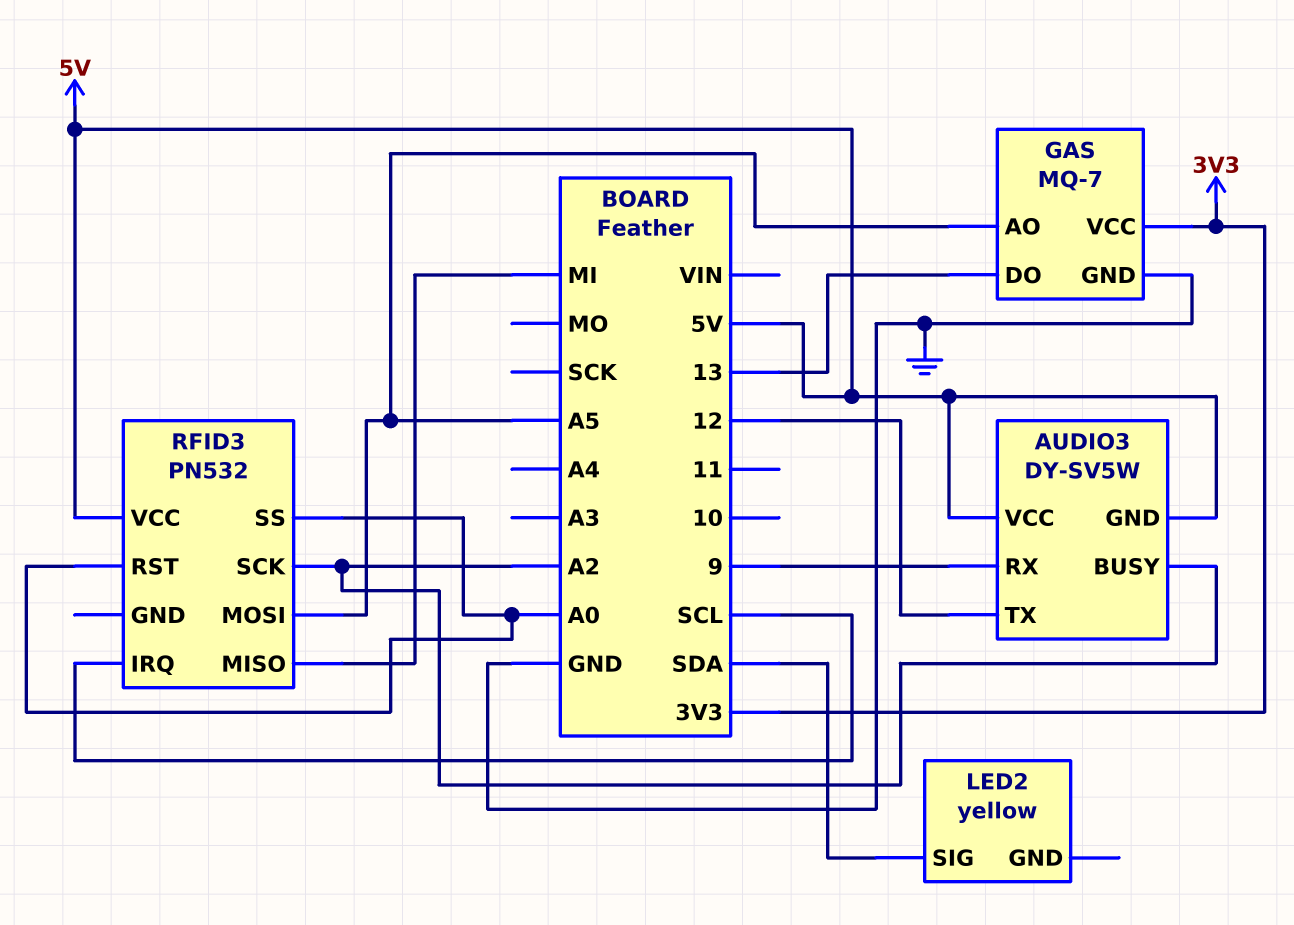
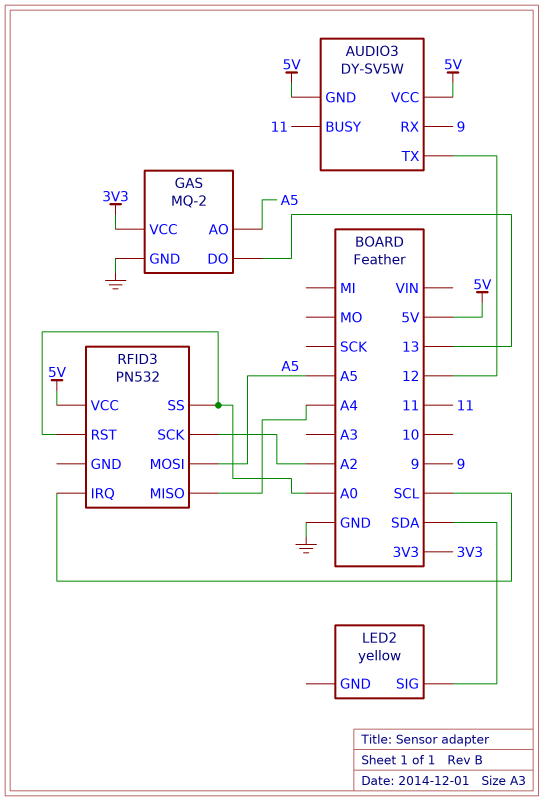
AUDIO3 pin BUSY: A2 -> 11
GAS: MQ-7 -> MQ-2
RFID3 pin MISO: MI -> A4

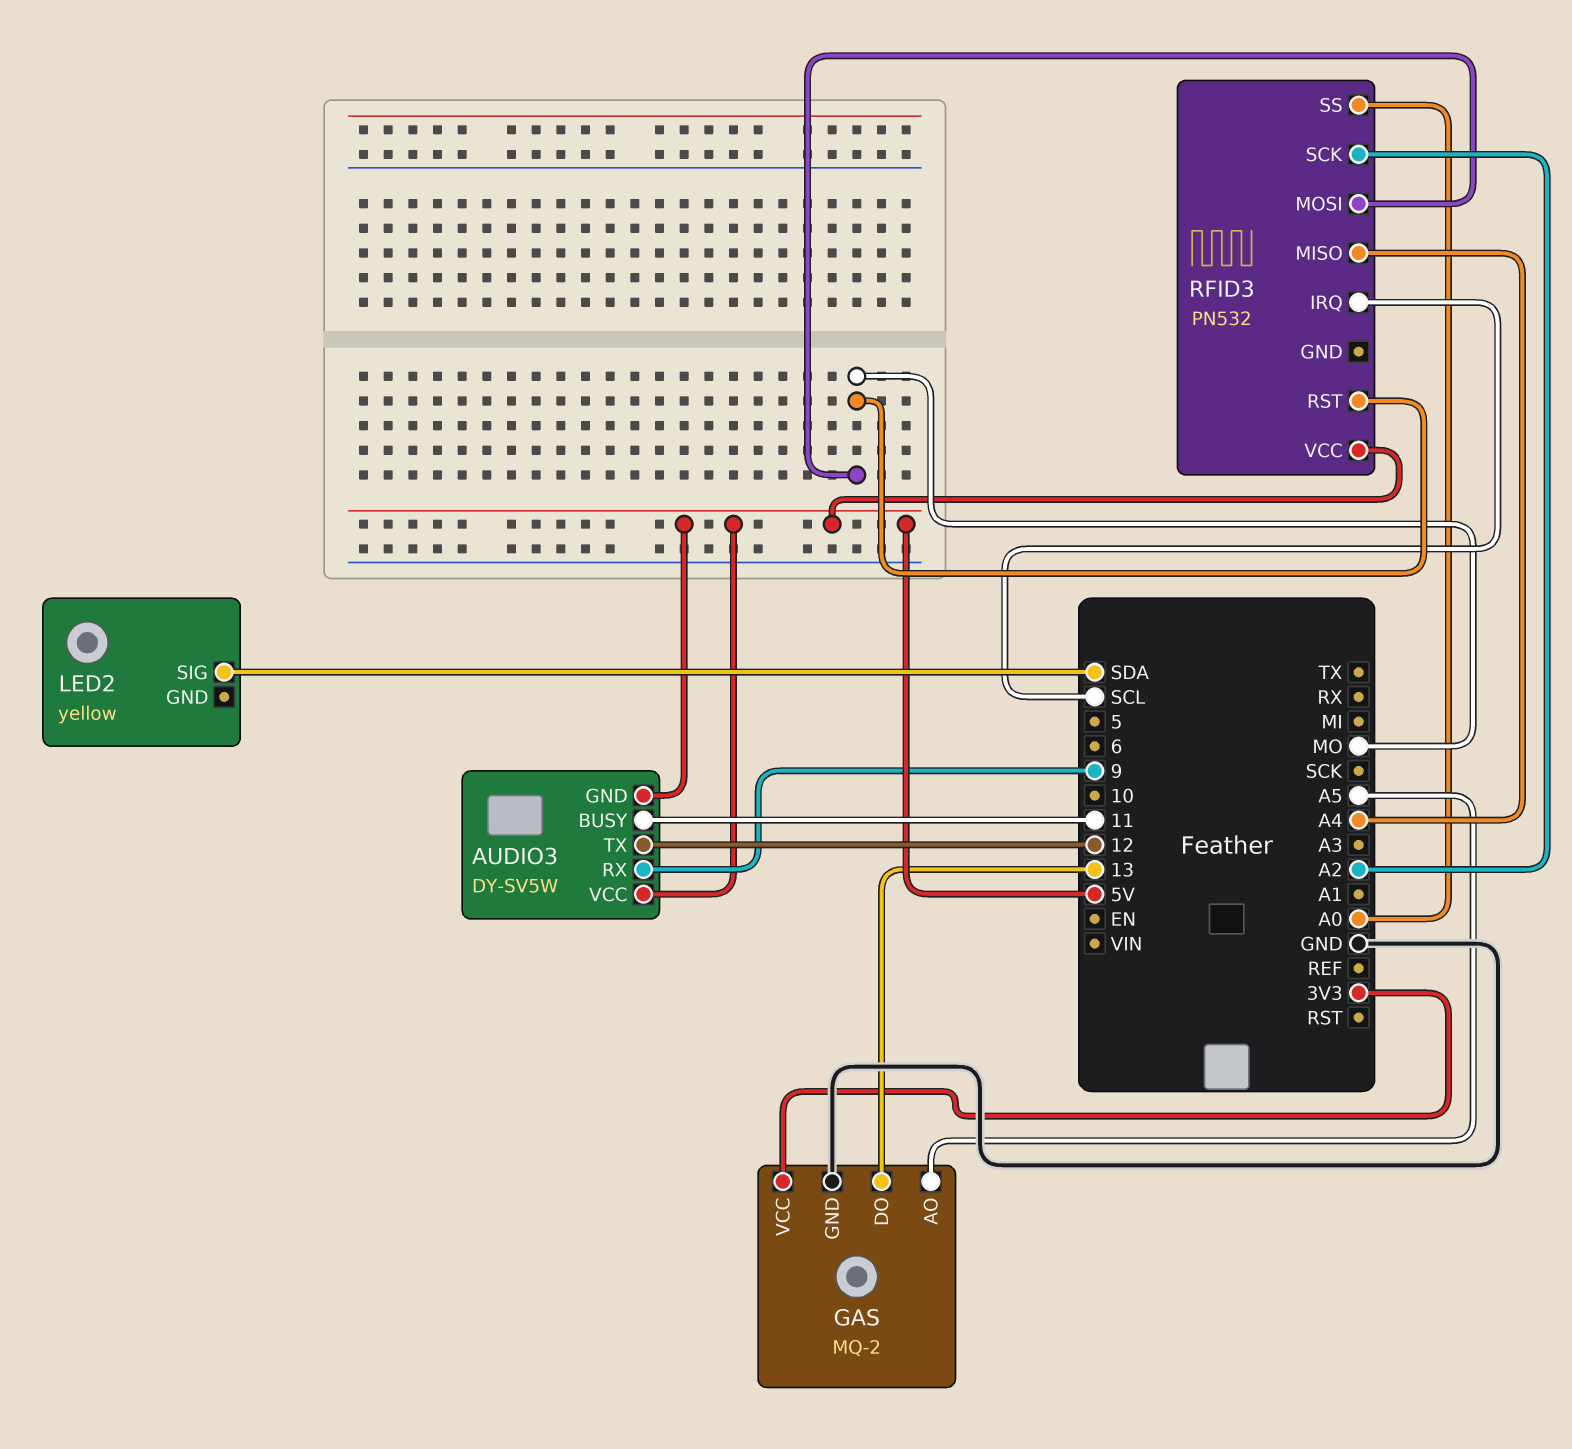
RFID3 pin MOSI: A5 -> MO
RFID3 pin RST: A0 -> MO

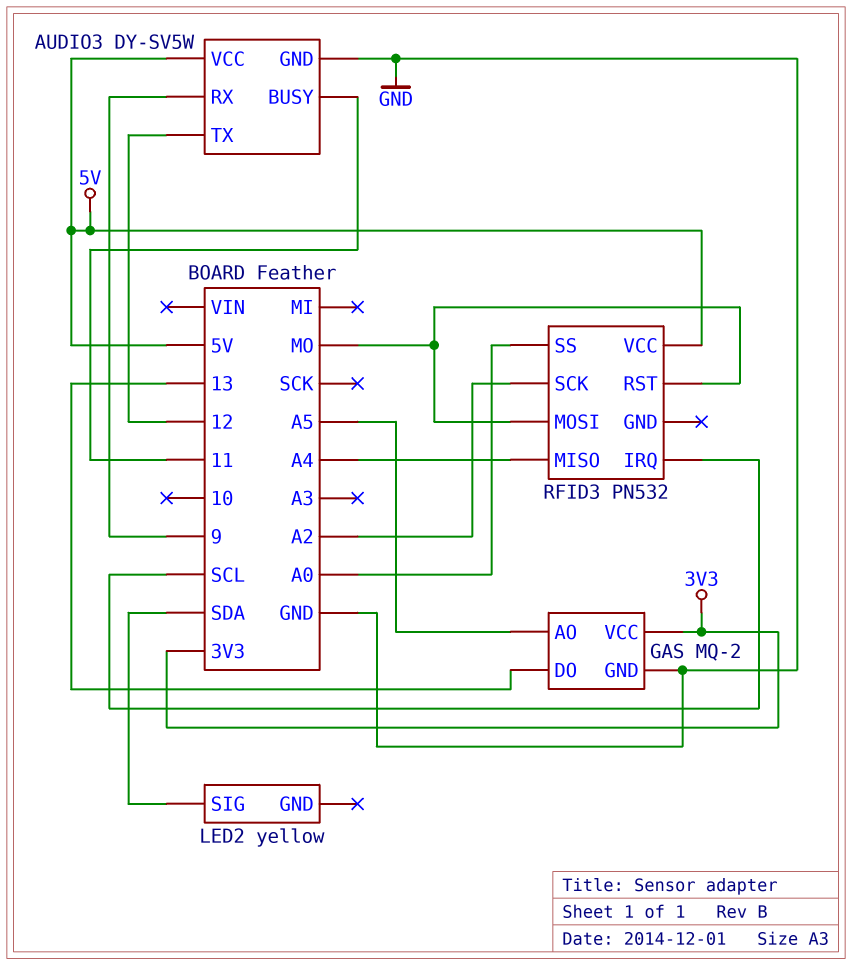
AUDIO3 pin GND: 5V -> GND

